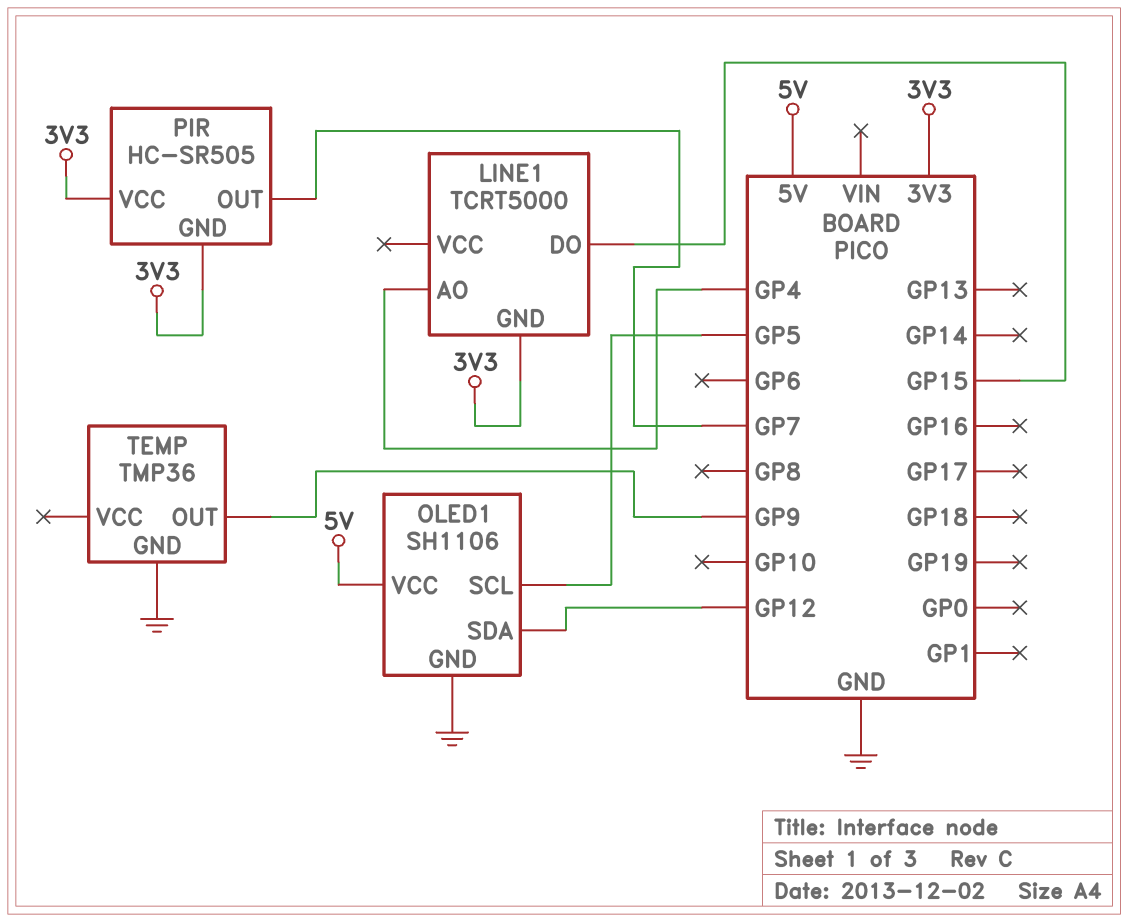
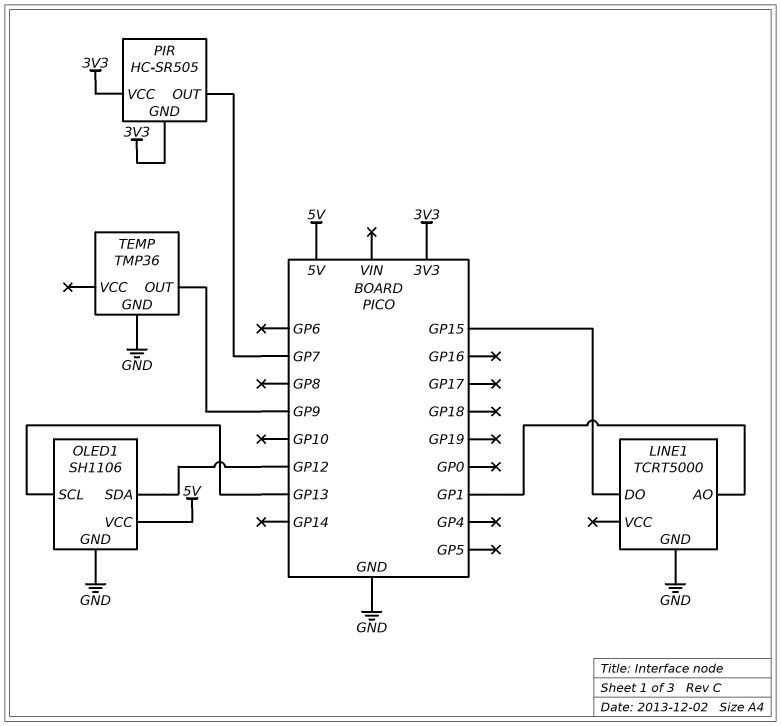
LINE1 pin AO: GP4 -> GP1
LINE1 pin GND: 3V3 -> GND
OLED1 pin SCL: GP5 -> GP13

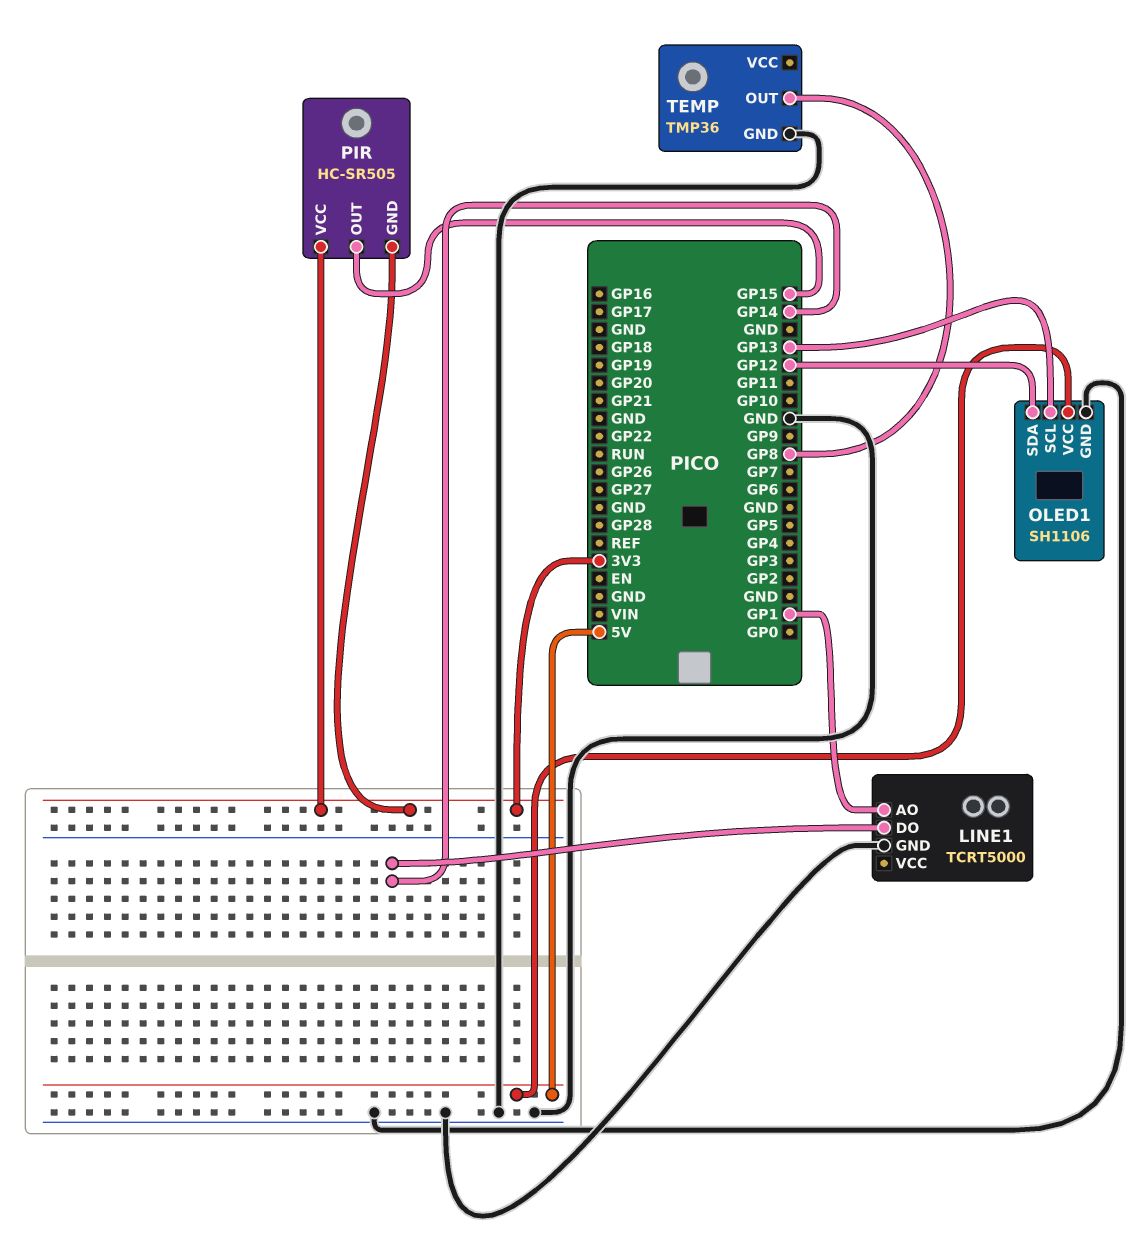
LINE1 pin DO: GP15 -> GP14
PIR pin OUT: GP7 -> GP15
TEMP pin OUT: GP9 -> GP8

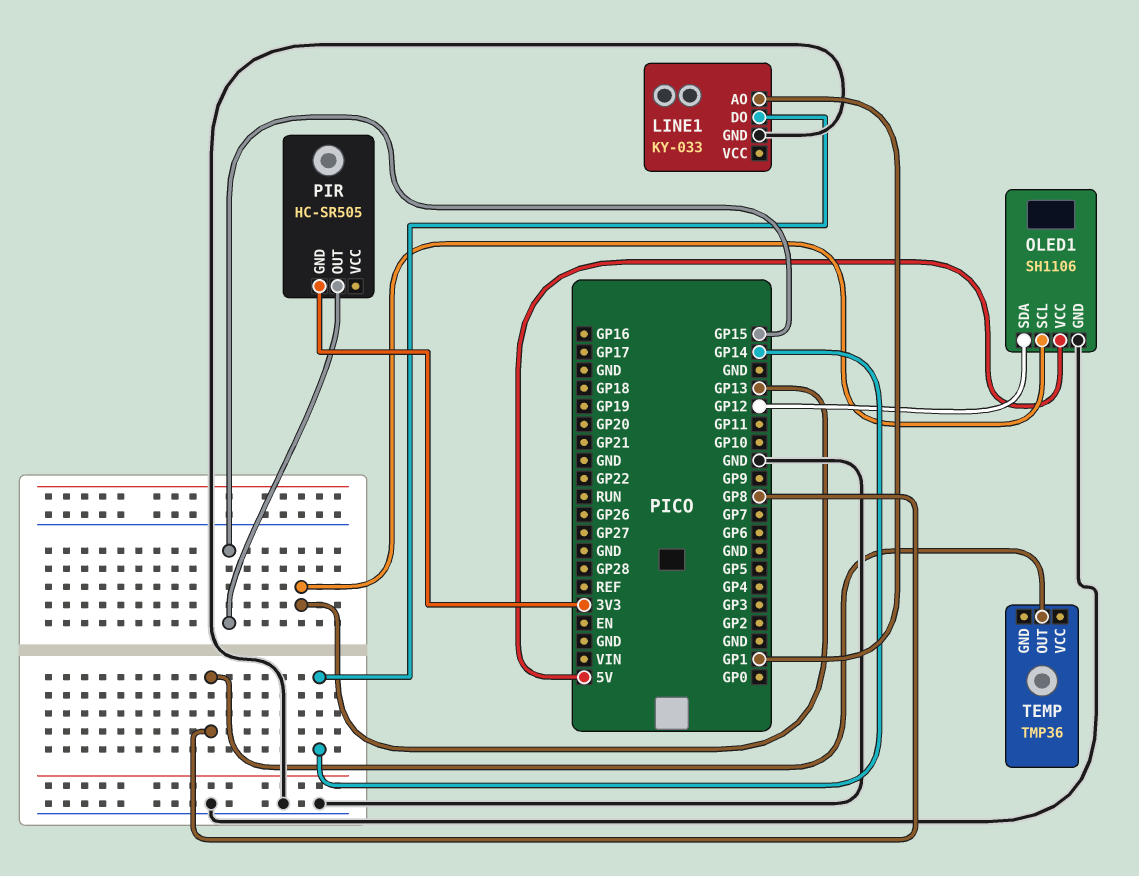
LINE1: TCRT5000 -> KY-033
PIR pin VCC: 3V3 -> none
TEMP pin GND: GND -> none

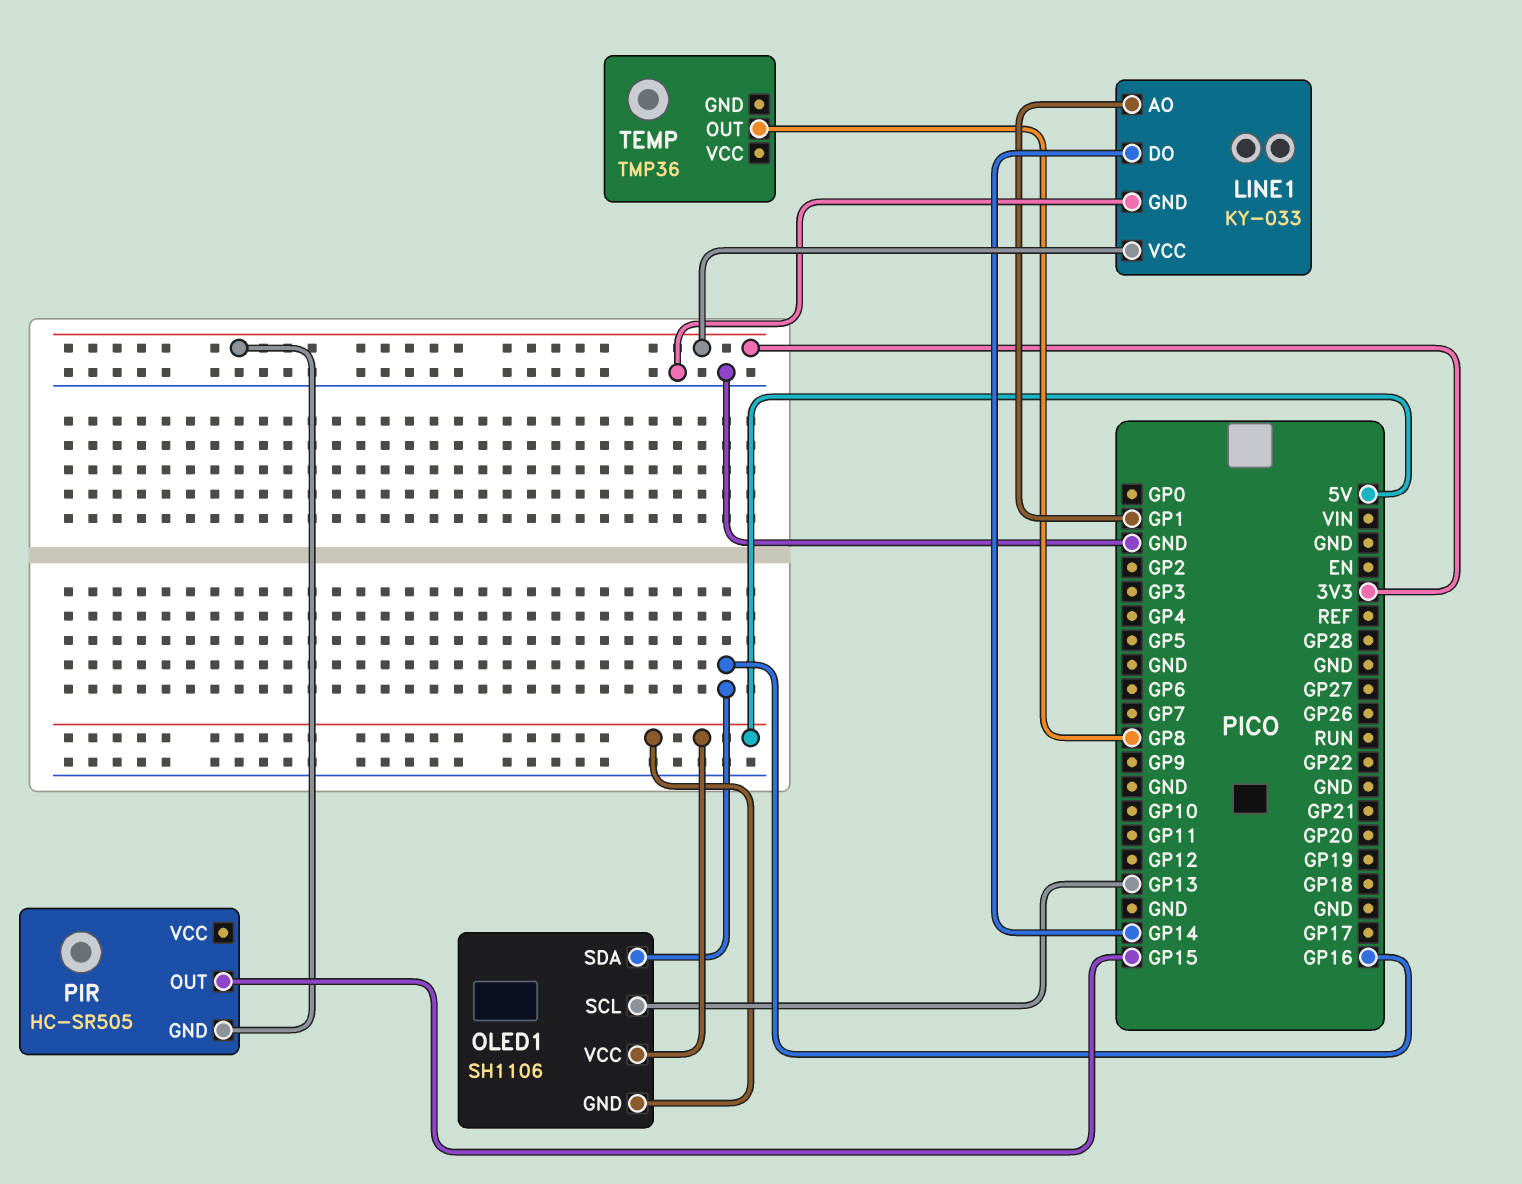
LINE1 pin VCC: none -> 3V3
OLED1 pin GND: GND -> 5V
OLED1 pin SDA: GP12 -> GP16

